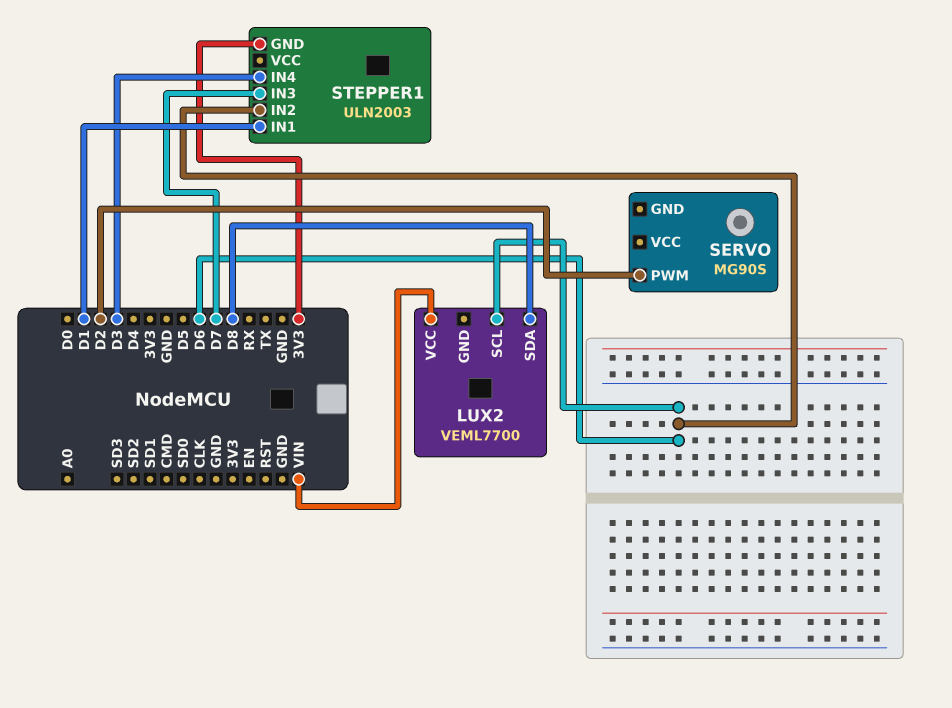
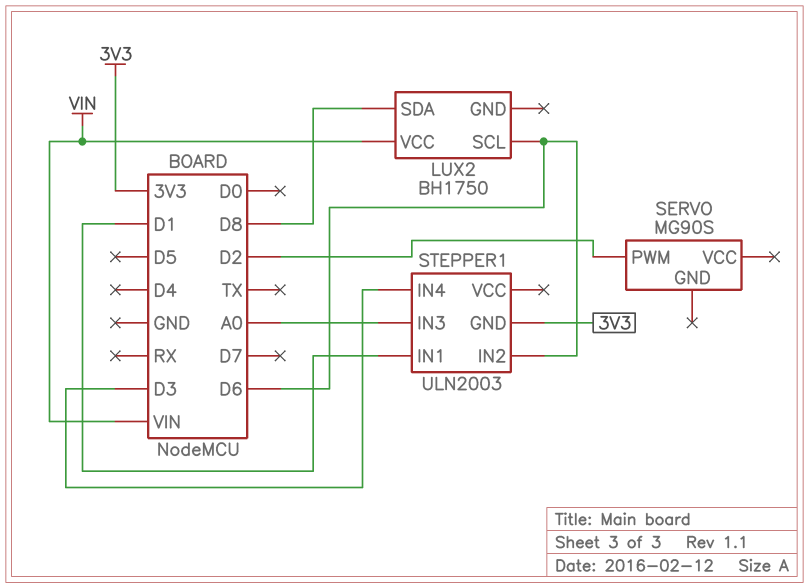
LUX2: VEML7700 -> BH1750
STEPPER1 pin IN3: D7 -> A0

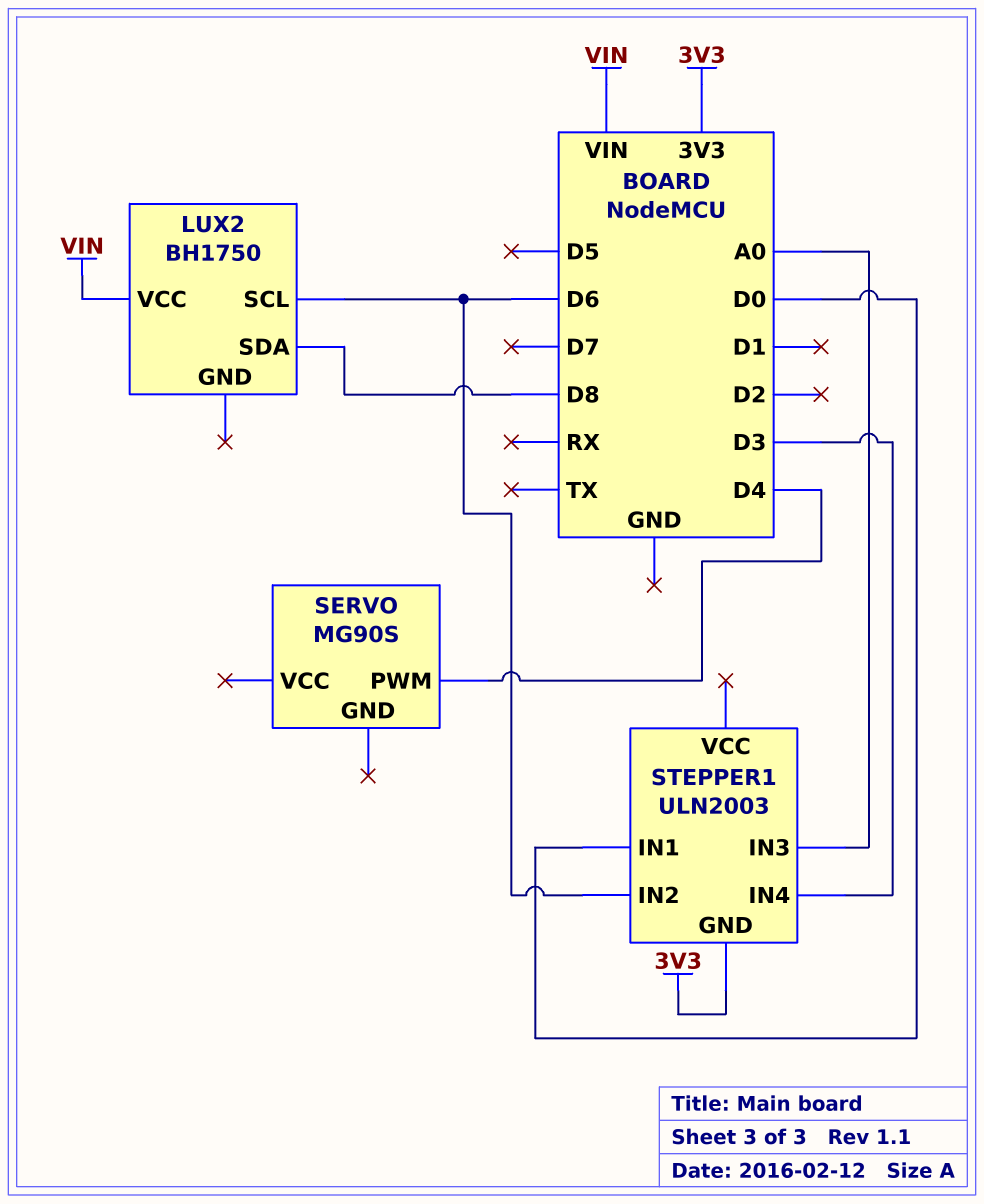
SERVO pin PWM: D2 -> D4
STEPPER1 pin IN1: D1 -> D0

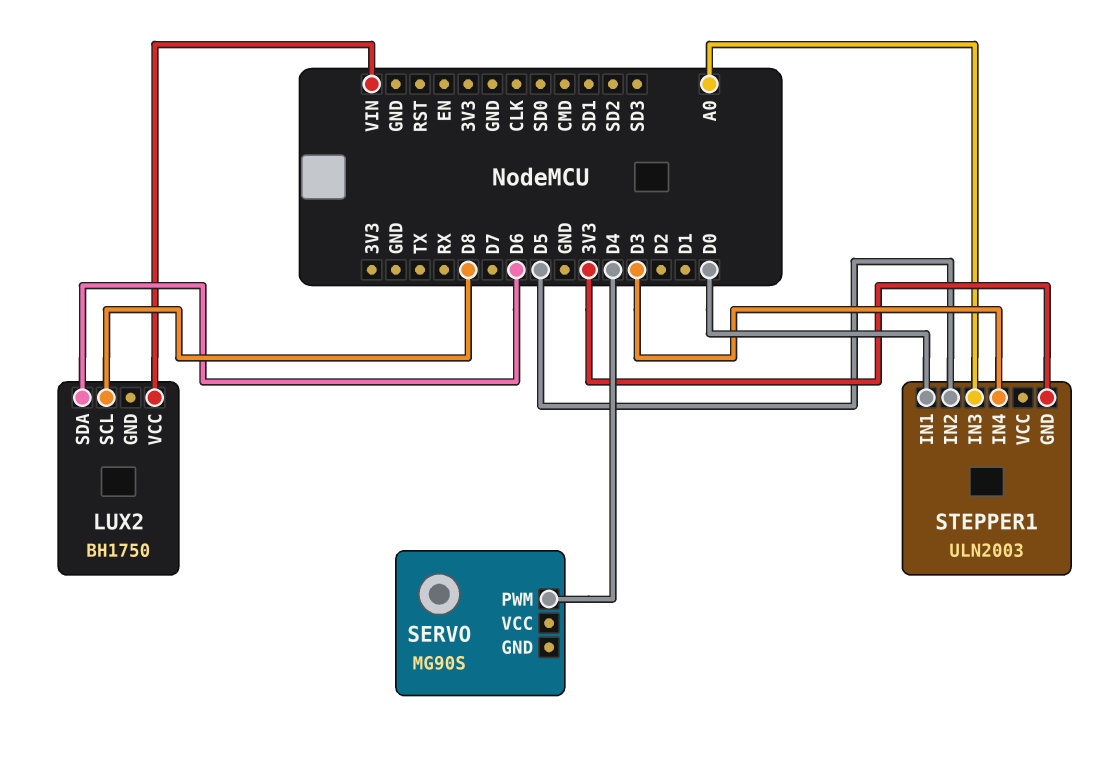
LUX2 pin SCL: D6 -> D8
LUX2 pin SDA: D8 -> D6
STEPPER1 pin IN2: D6 -> D5

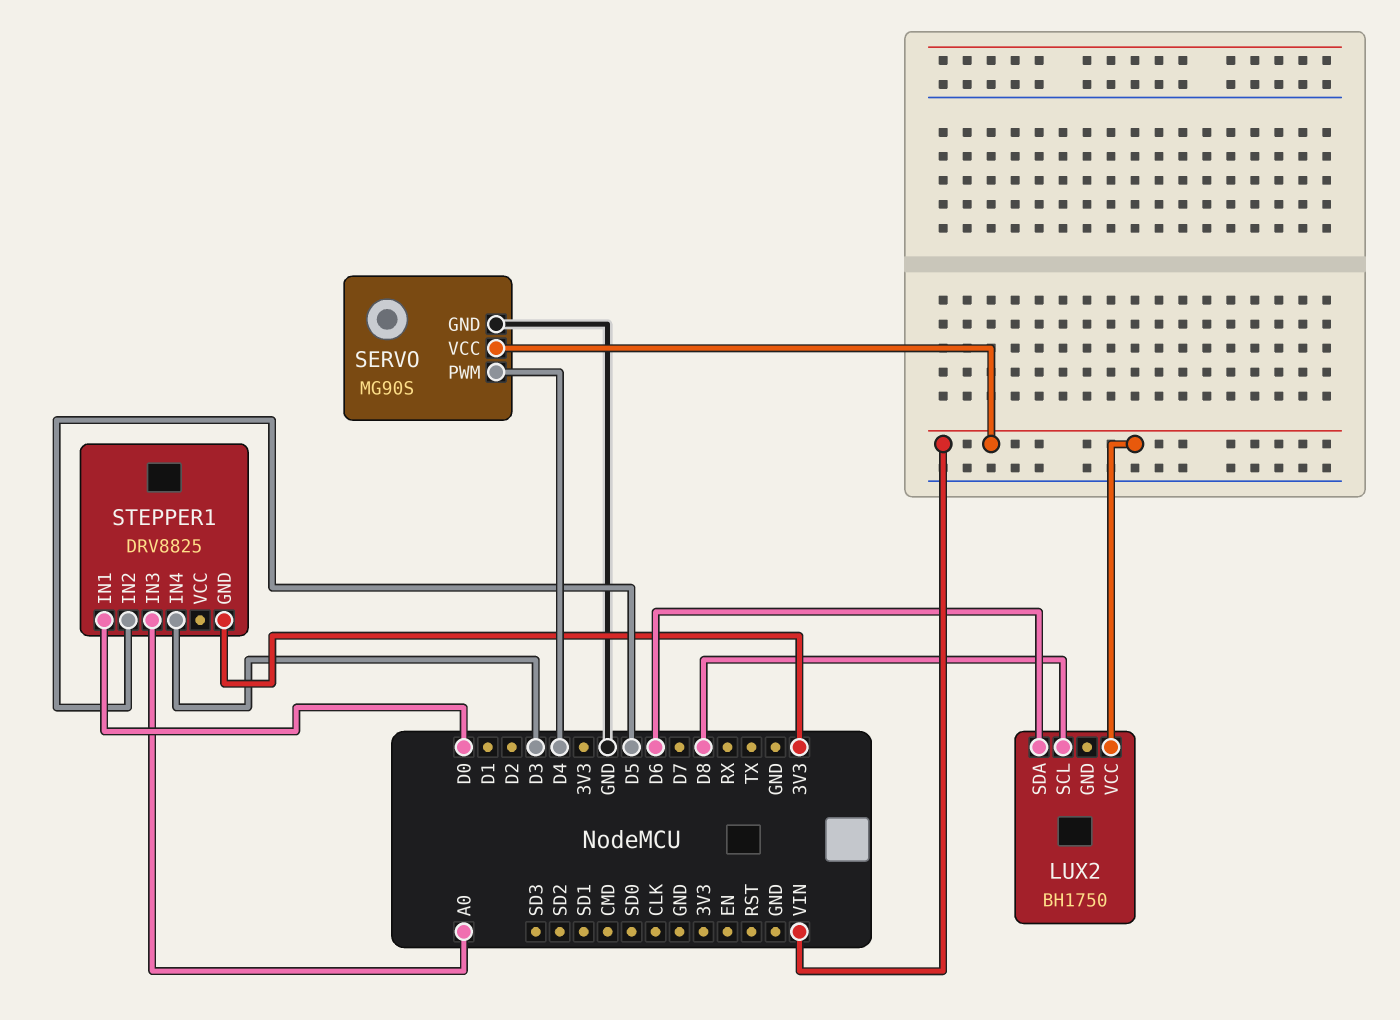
SERVO pin GND: none -> GND
SERVO pin VCC: none -> VIN
STEPPER1: ULN2003 -> DRV8825

